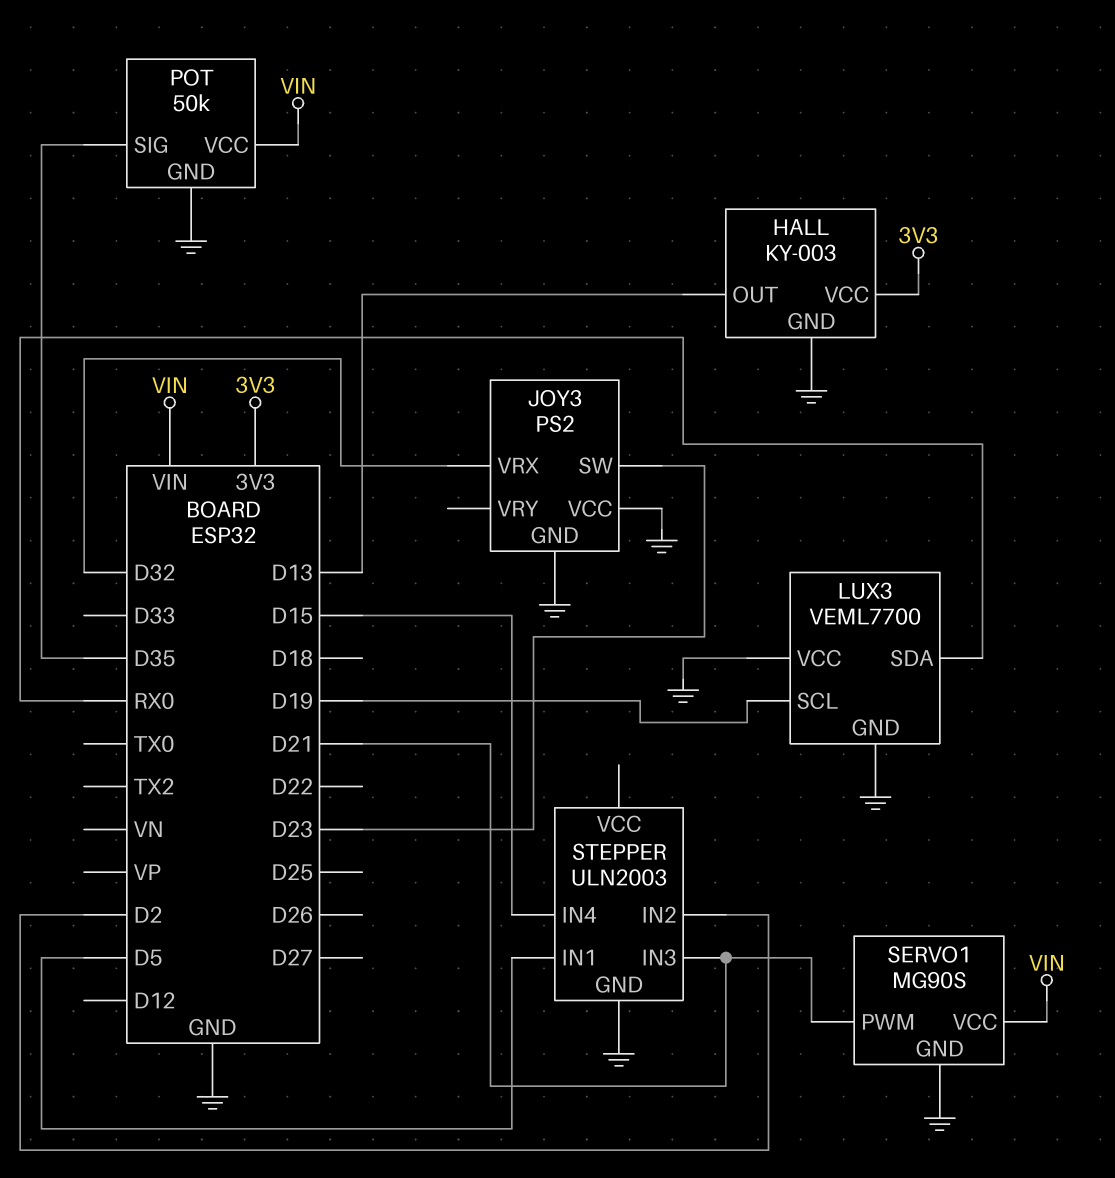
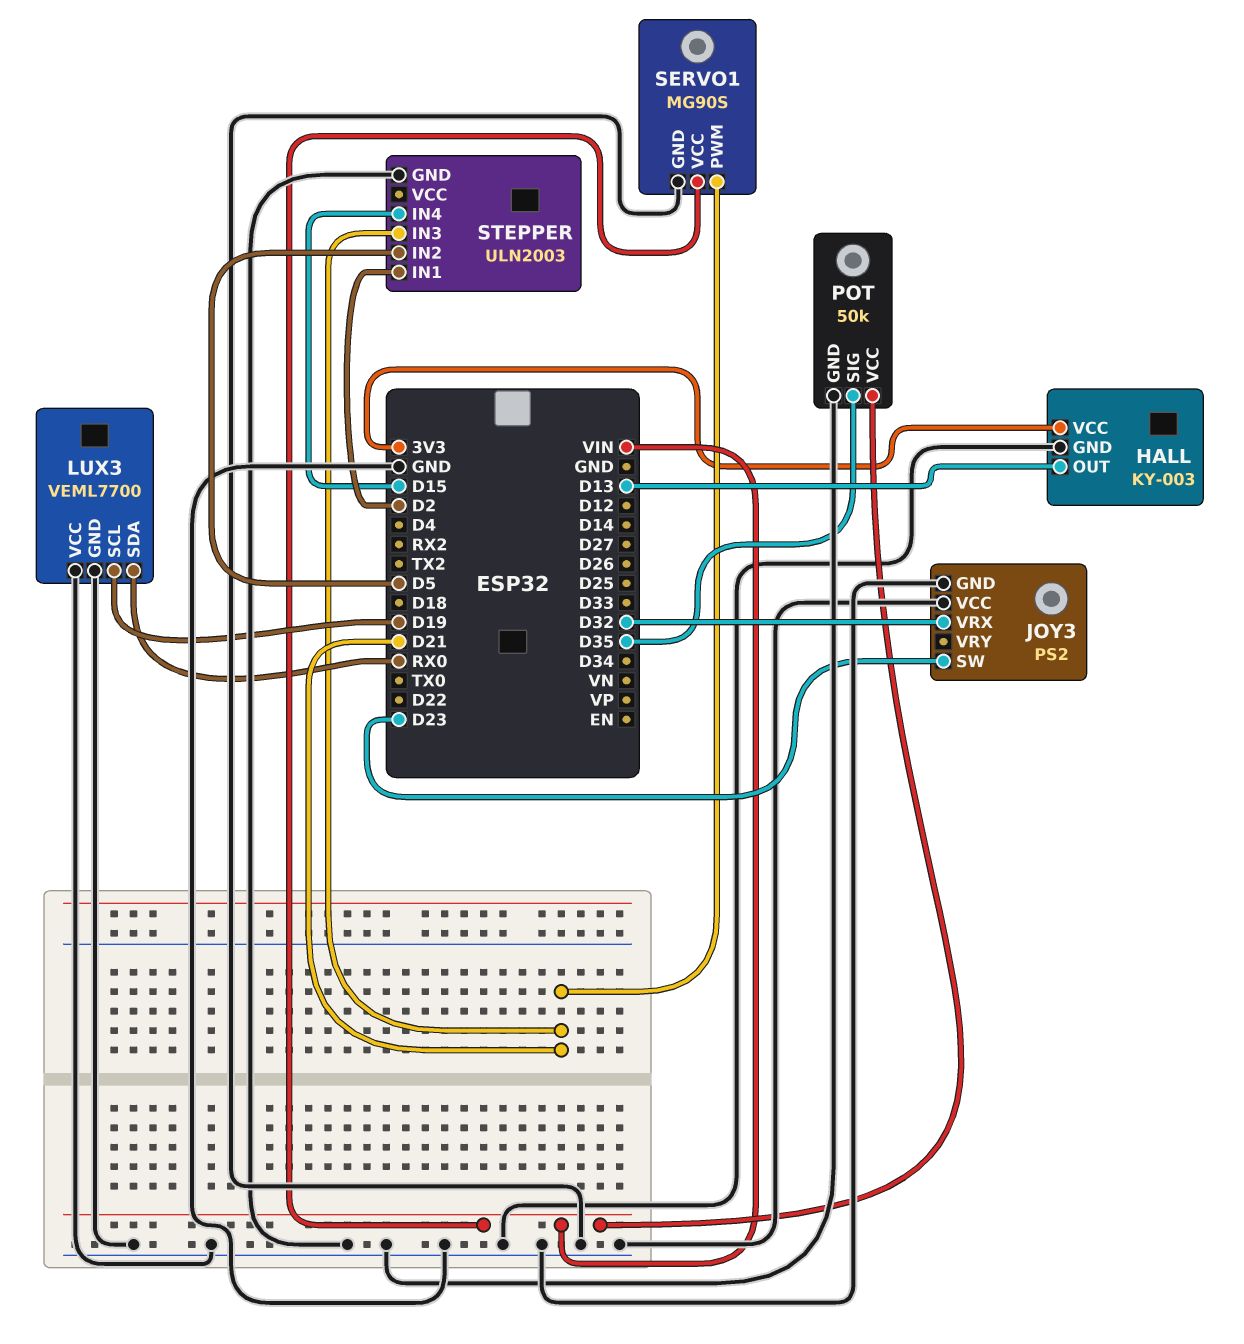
STEPPER pin IN1: D5 -> D2
STEPPER pin IN2: D2 -> D5

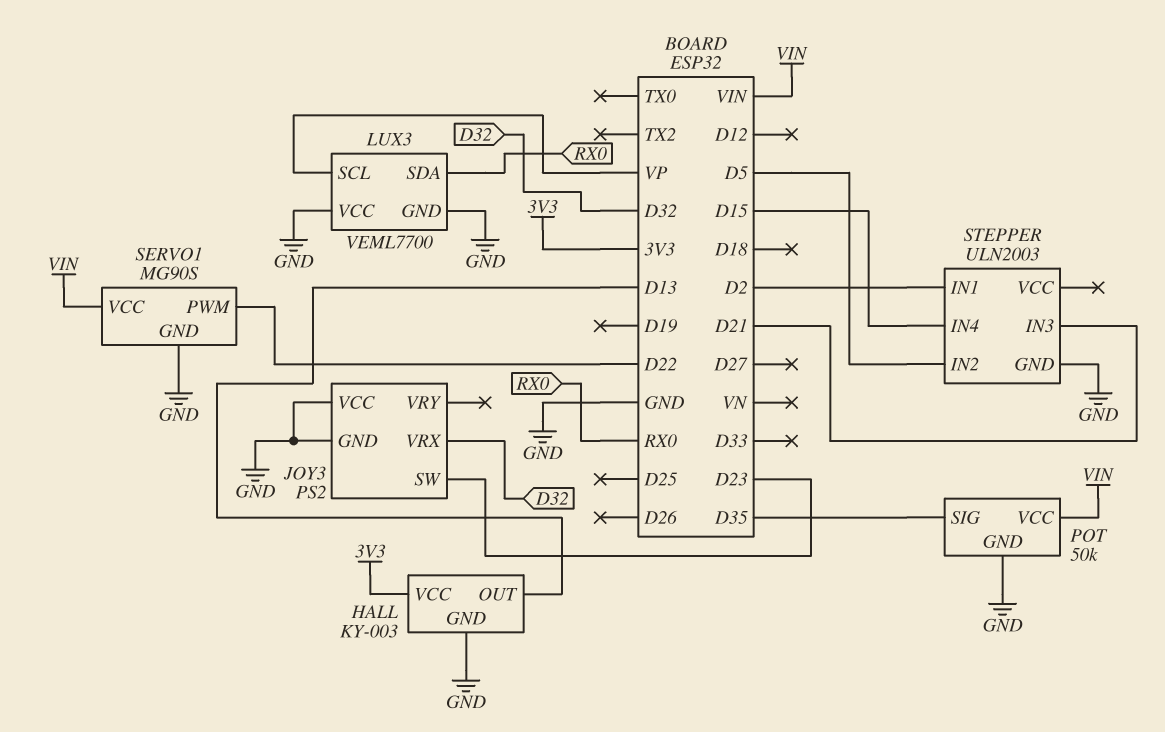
LUX3 pin SCL: D19 -> VP
SERVO1 pin PWM: D21 -> D22

